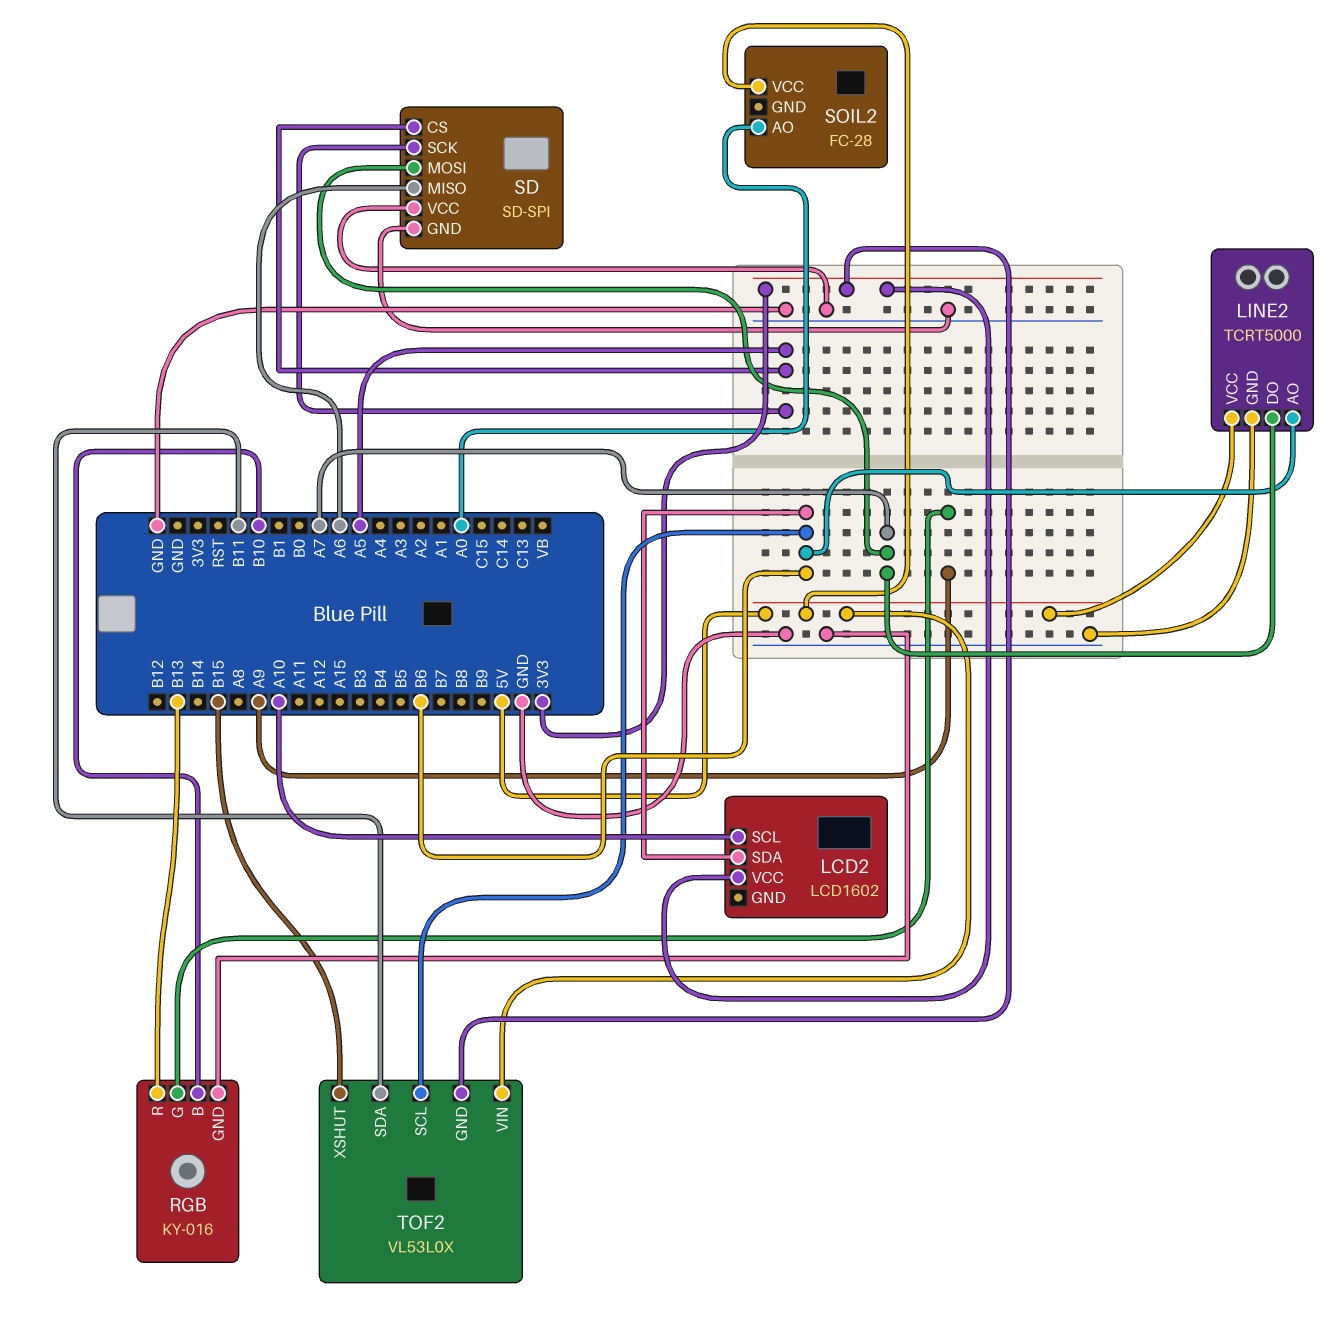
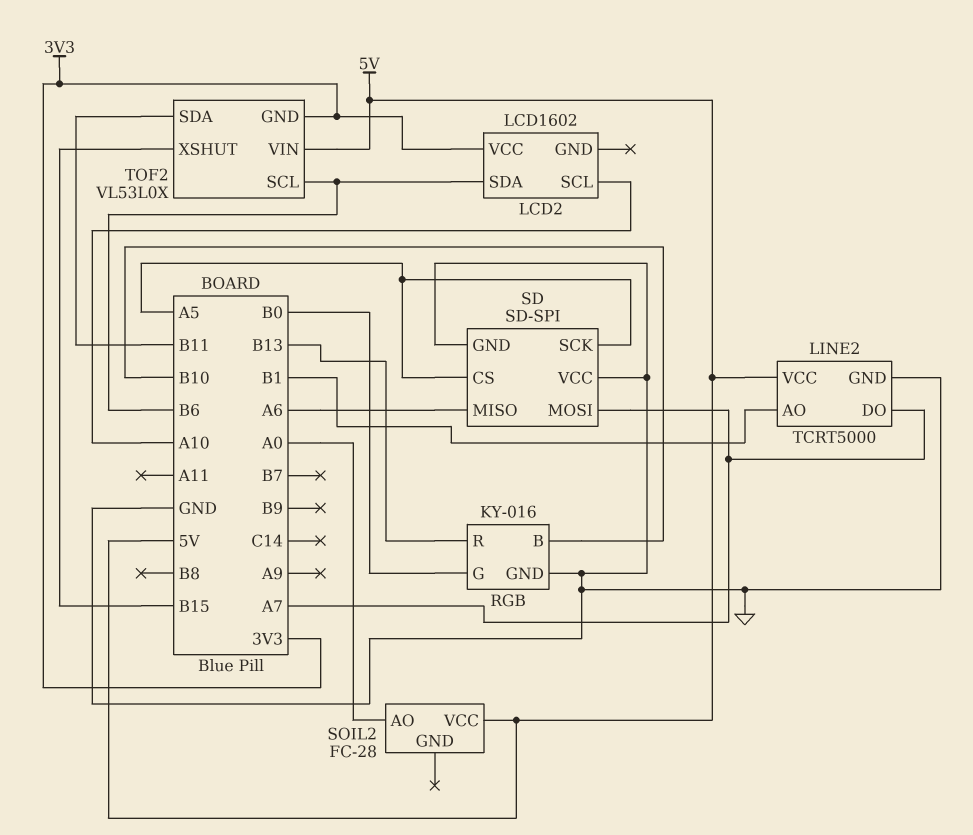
LINE2 pin AO: B6 -> B1
RGB pin G: A9 -> B0

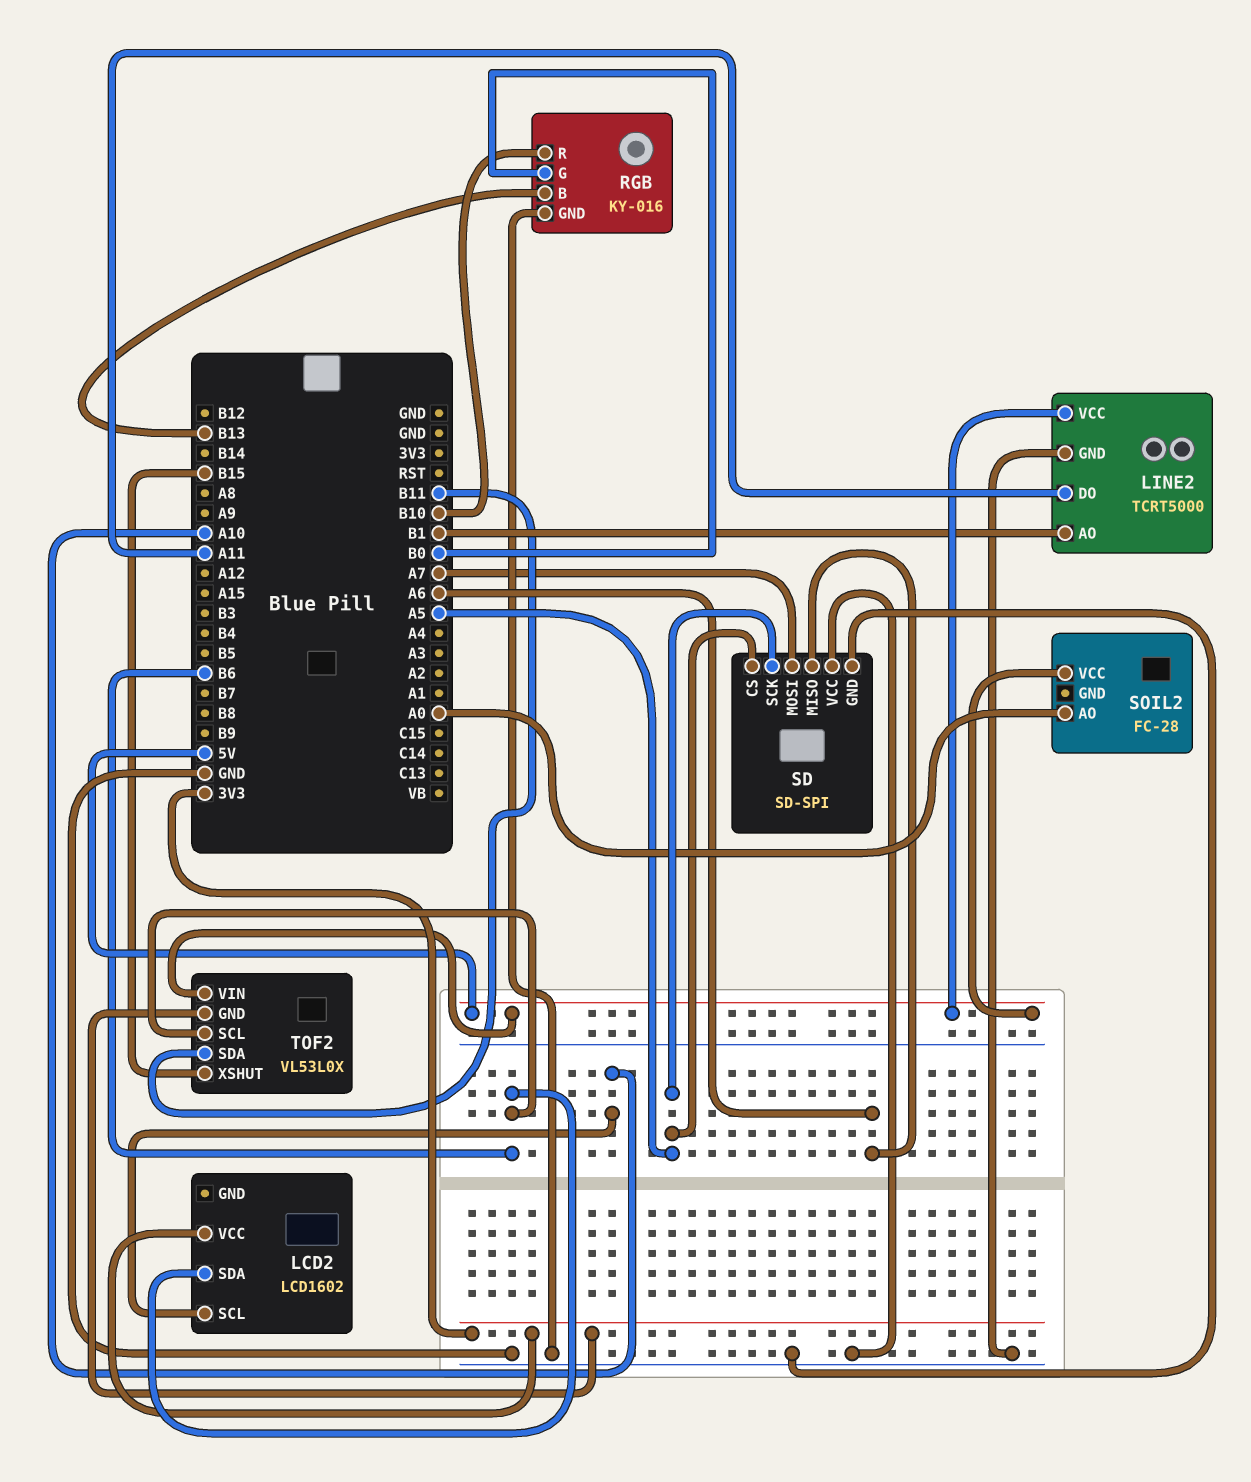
LINE2 pin DO: A7 -> A11
RGB pin B: B10 -> B13
RGB pin R: B13 -> B10

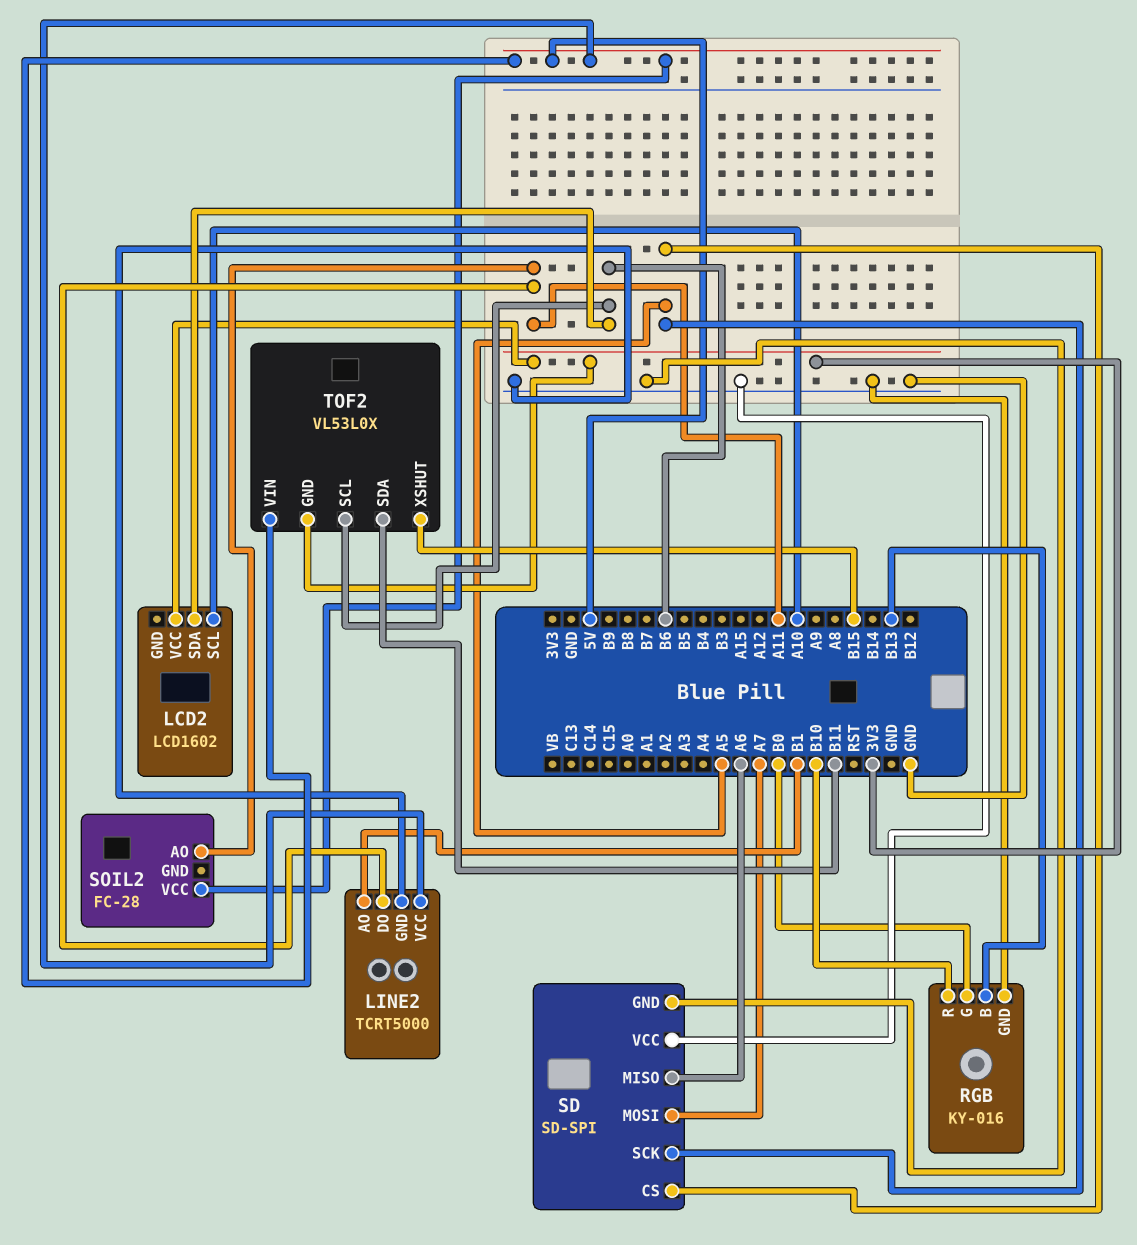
SOIL2 pin AO: A0 -> A11

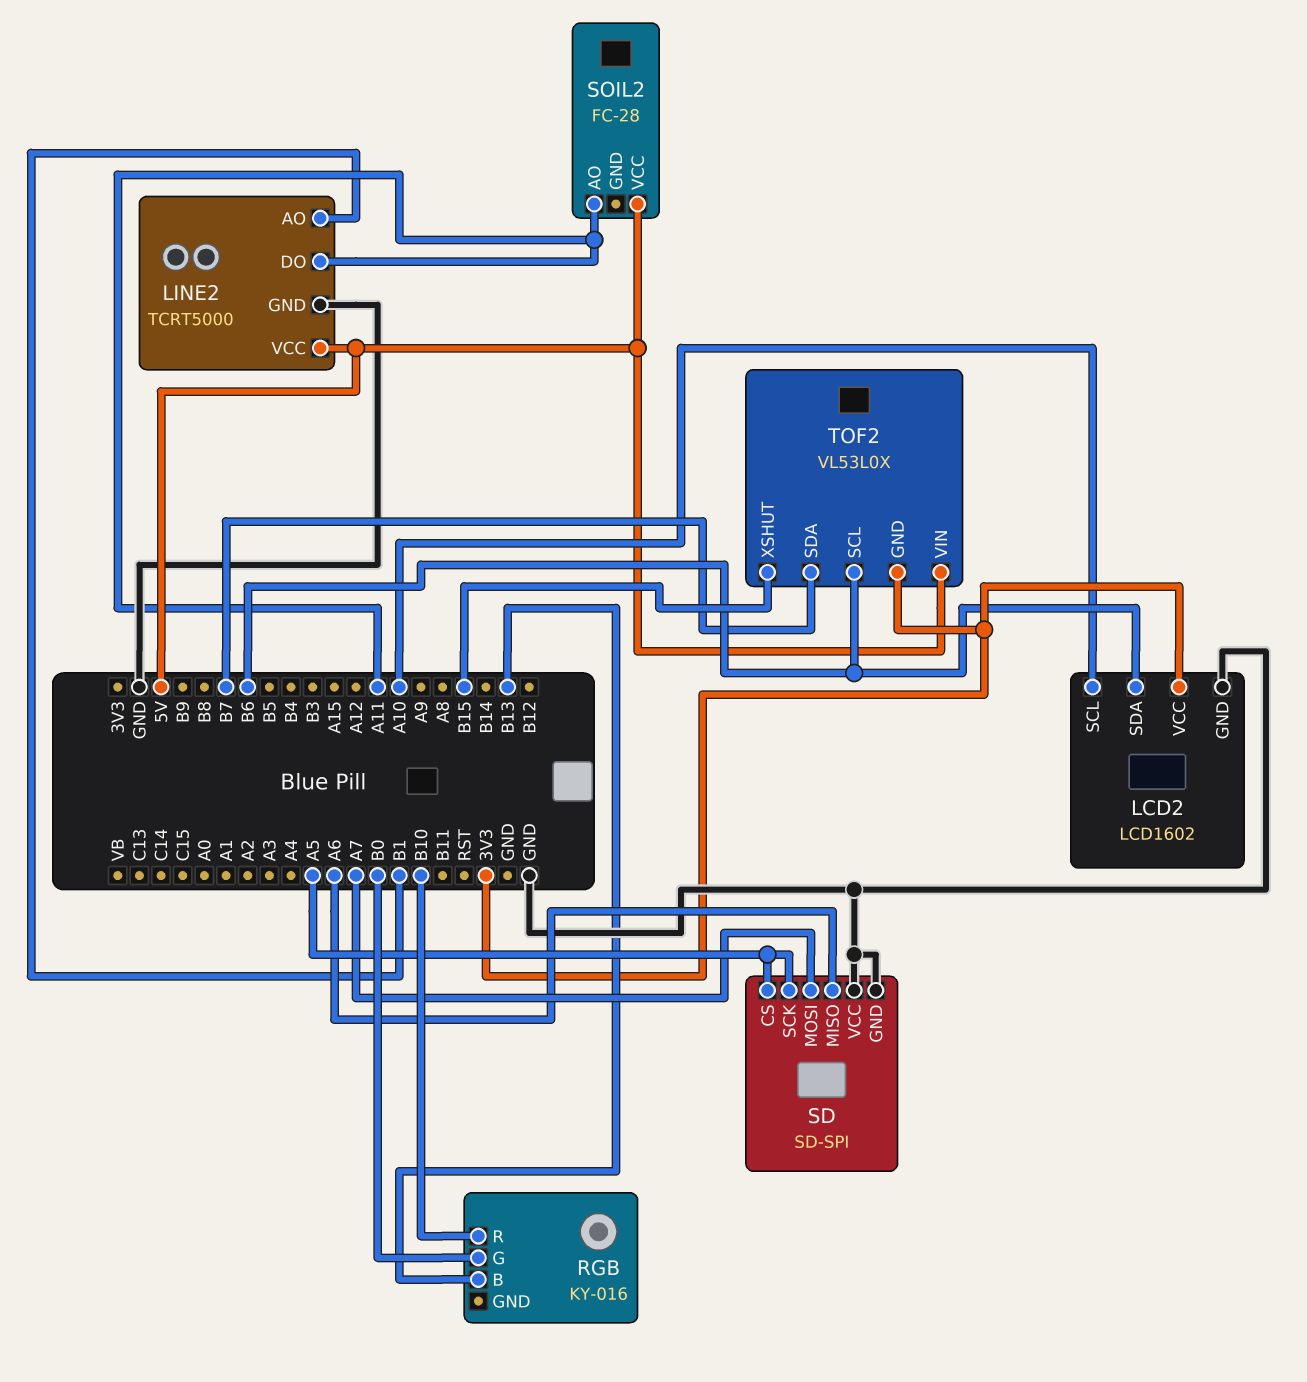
LCD2 pin GND: none -> GND
RGB pin GND: GND -> none
TOF2 pin SDA: B11 -> B7

